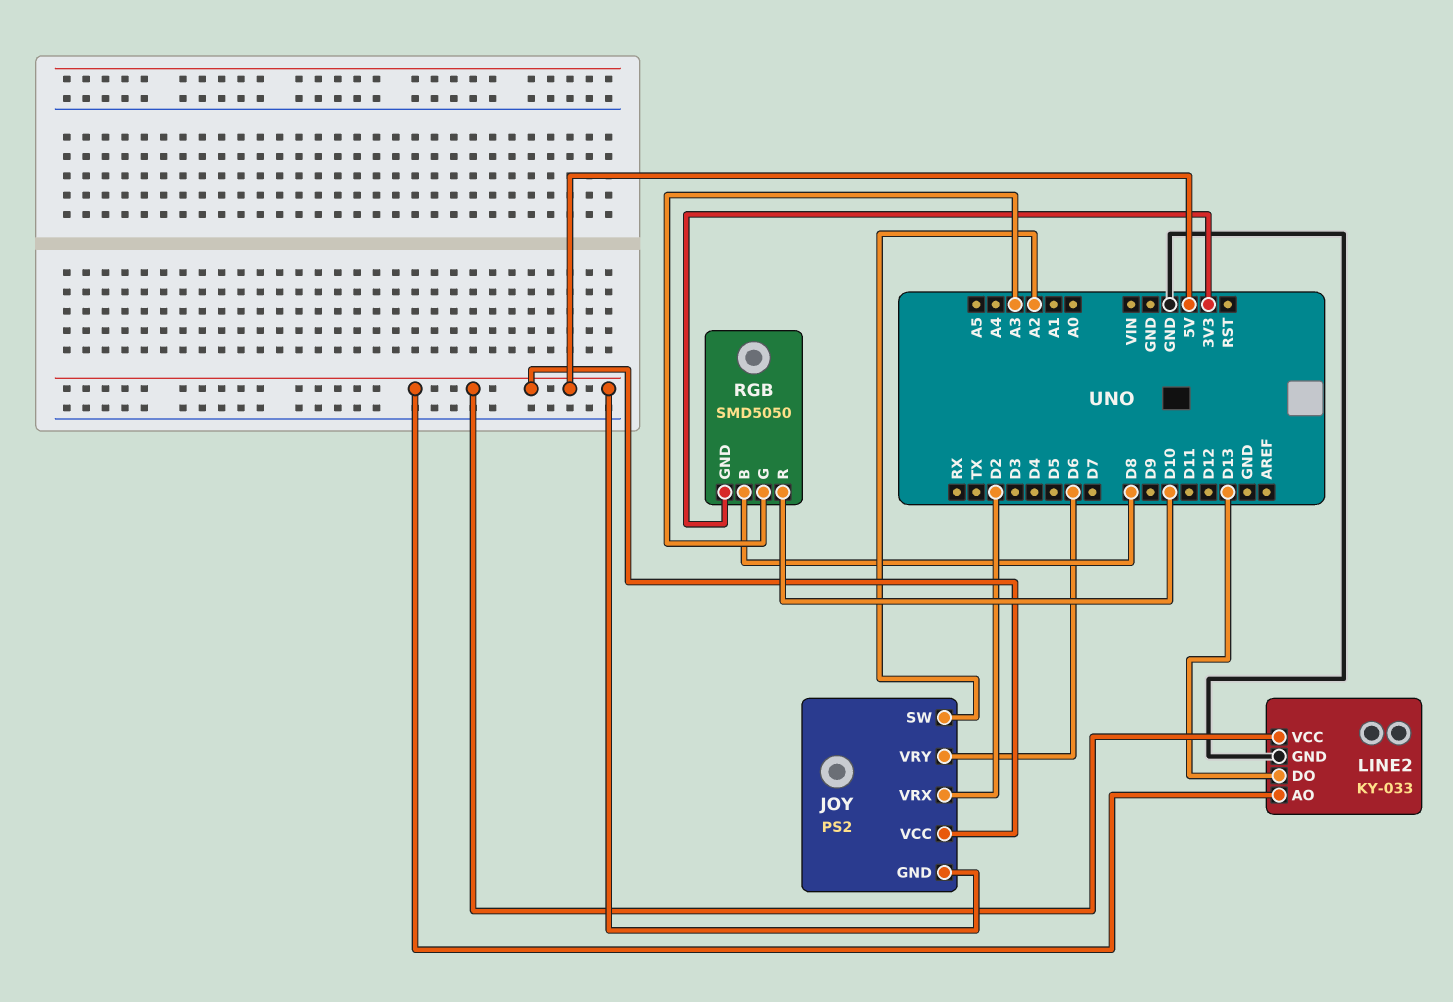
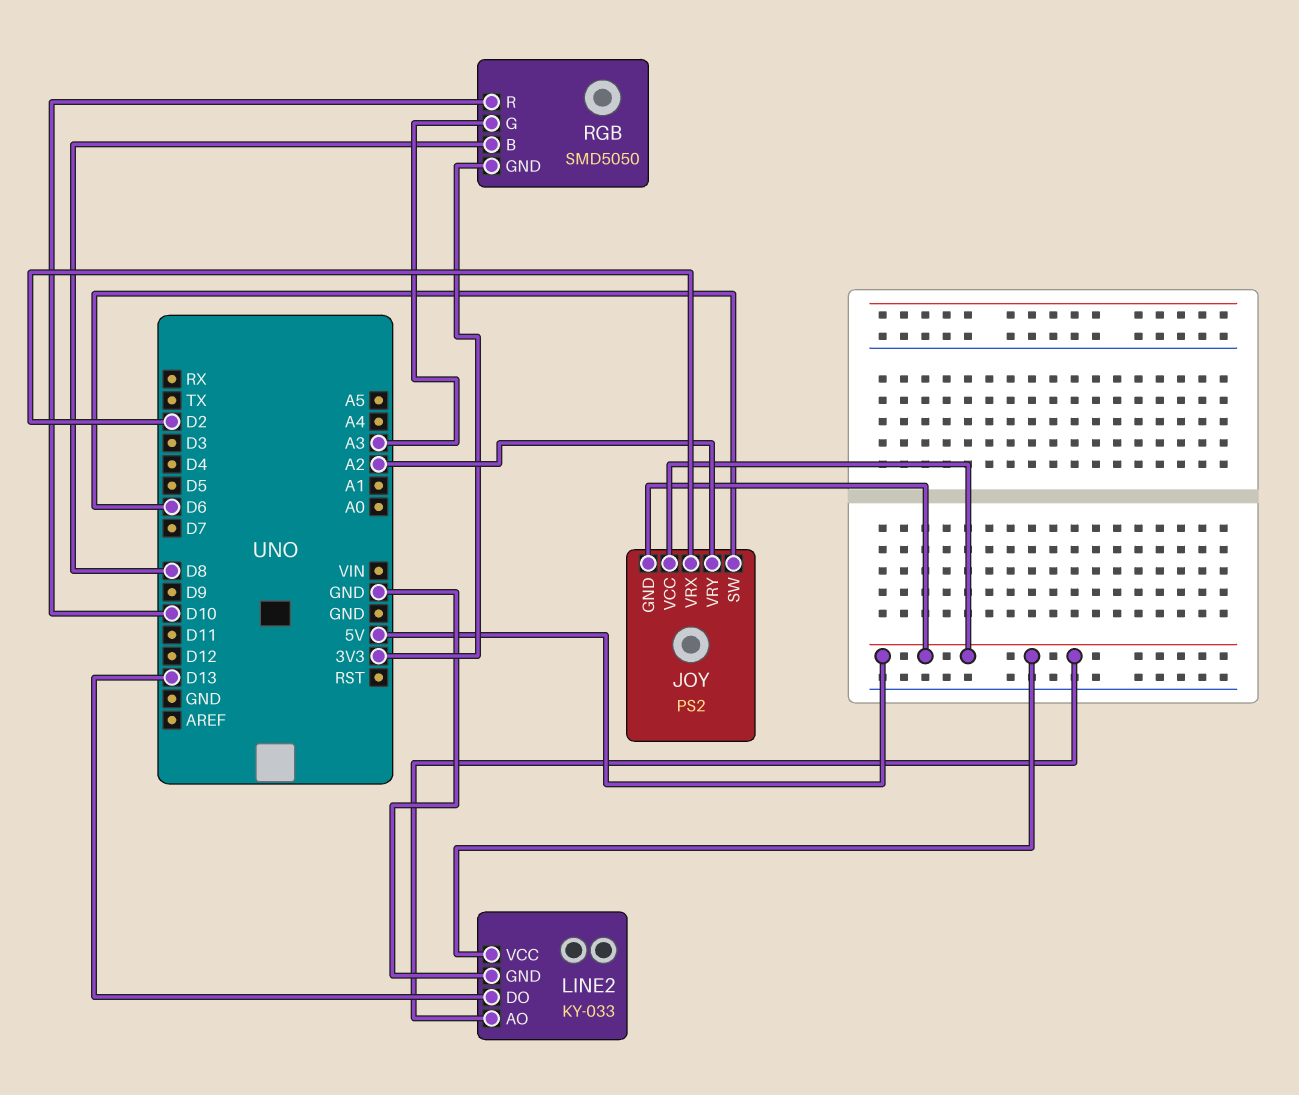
JOY pin SW: A2 -> D6
JOY pin VRY: D6 -> A2

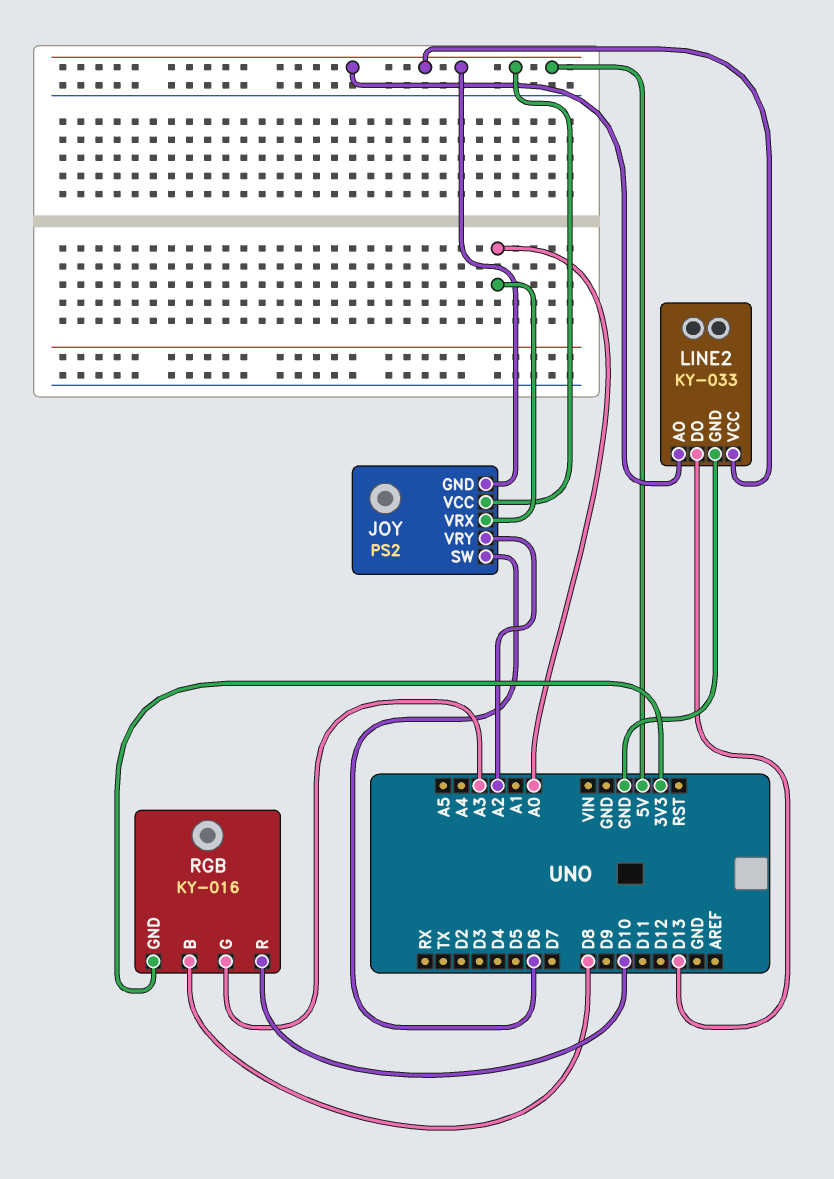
JOY pin VRX: D2 -> A0
RGB: SMD5050 -> KY-016

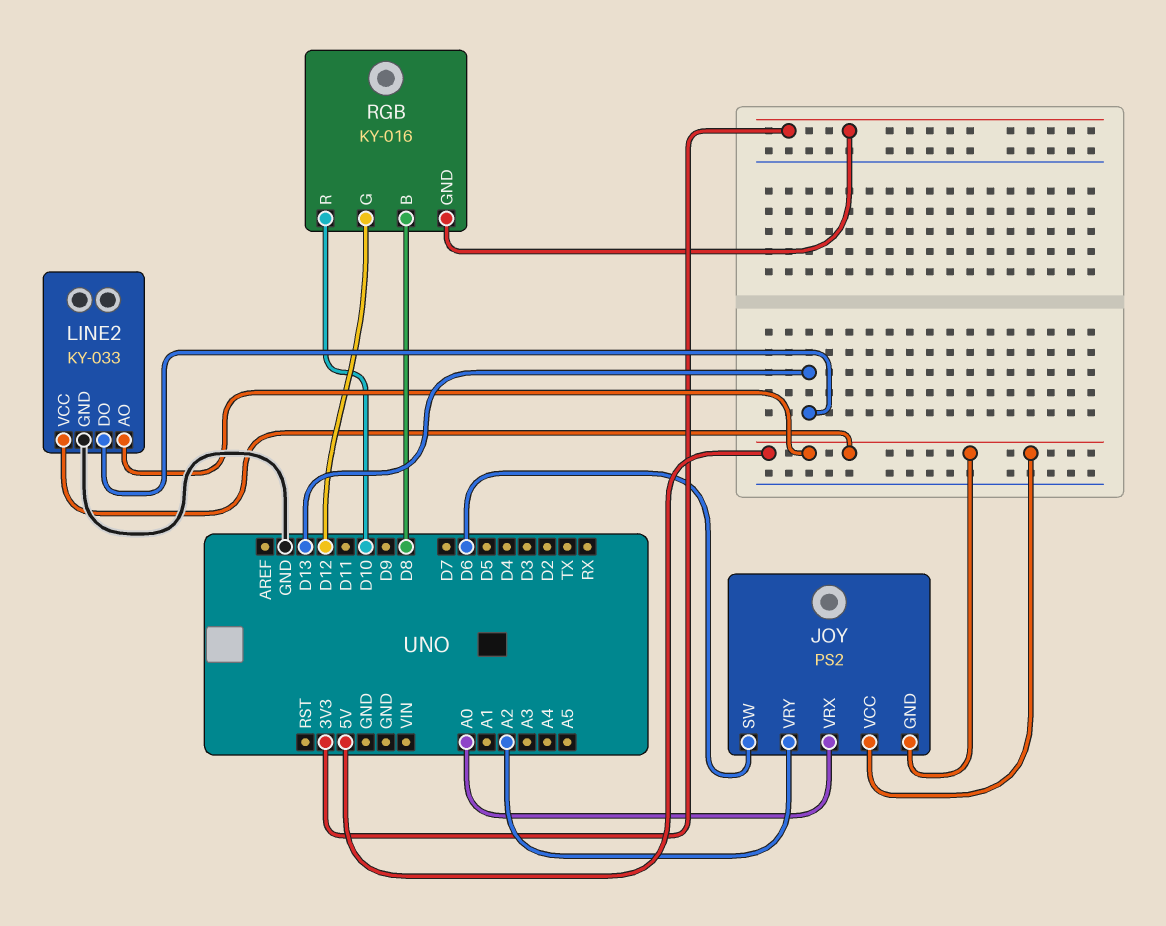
RGB pin G: A3 -> D12

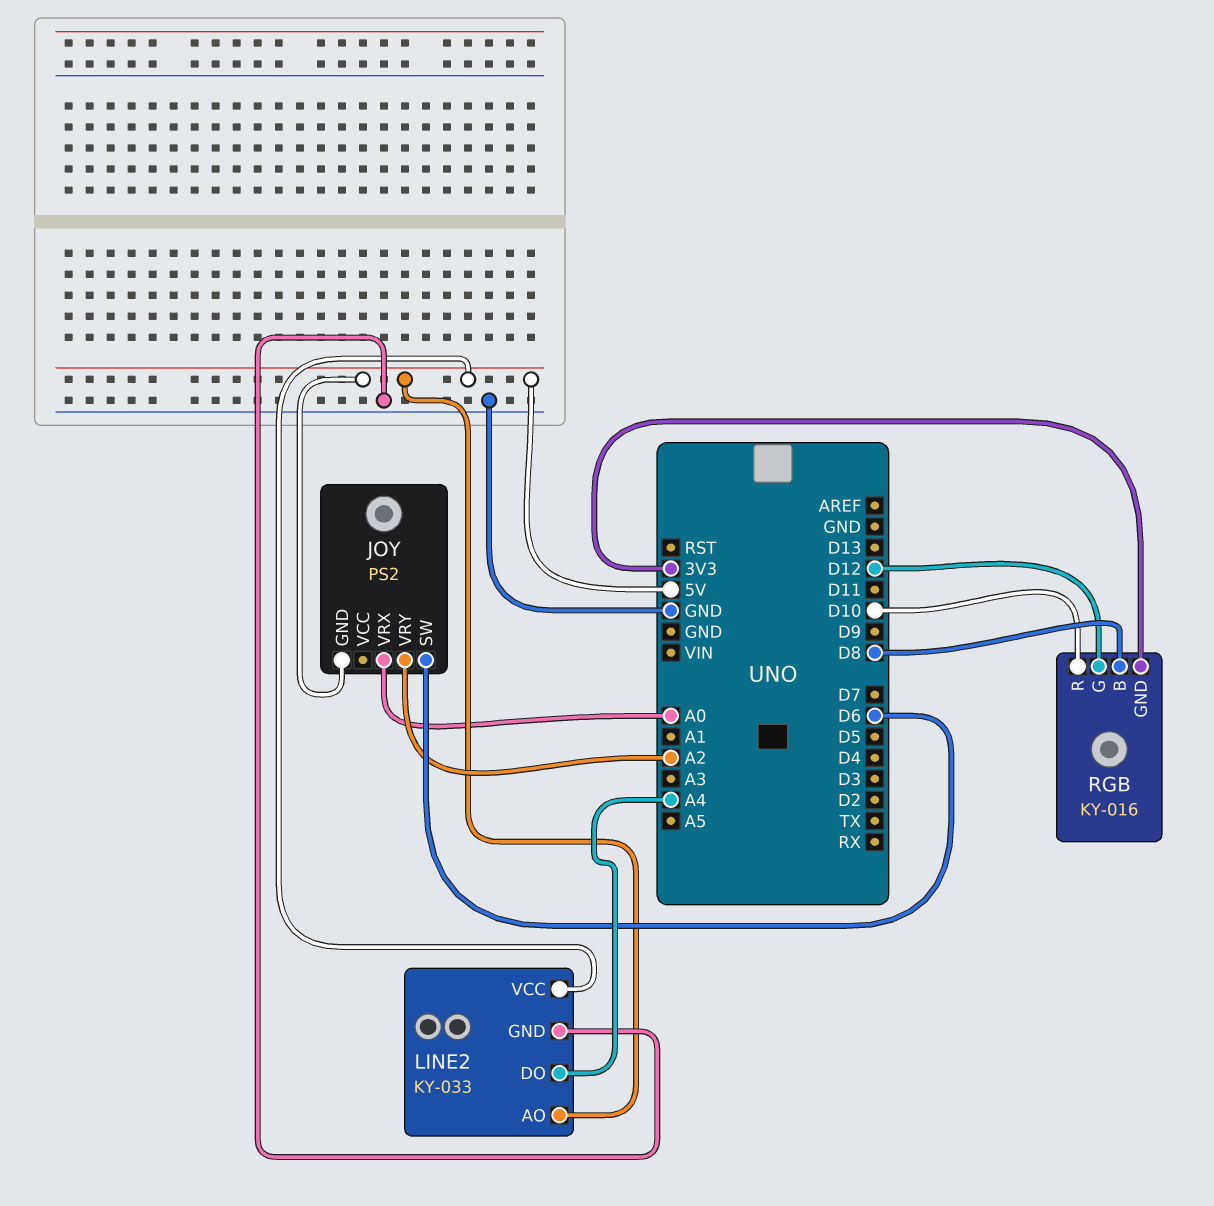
JOY pin VCC: 5V -> none
LINE2 pin DO: D13 -> A4

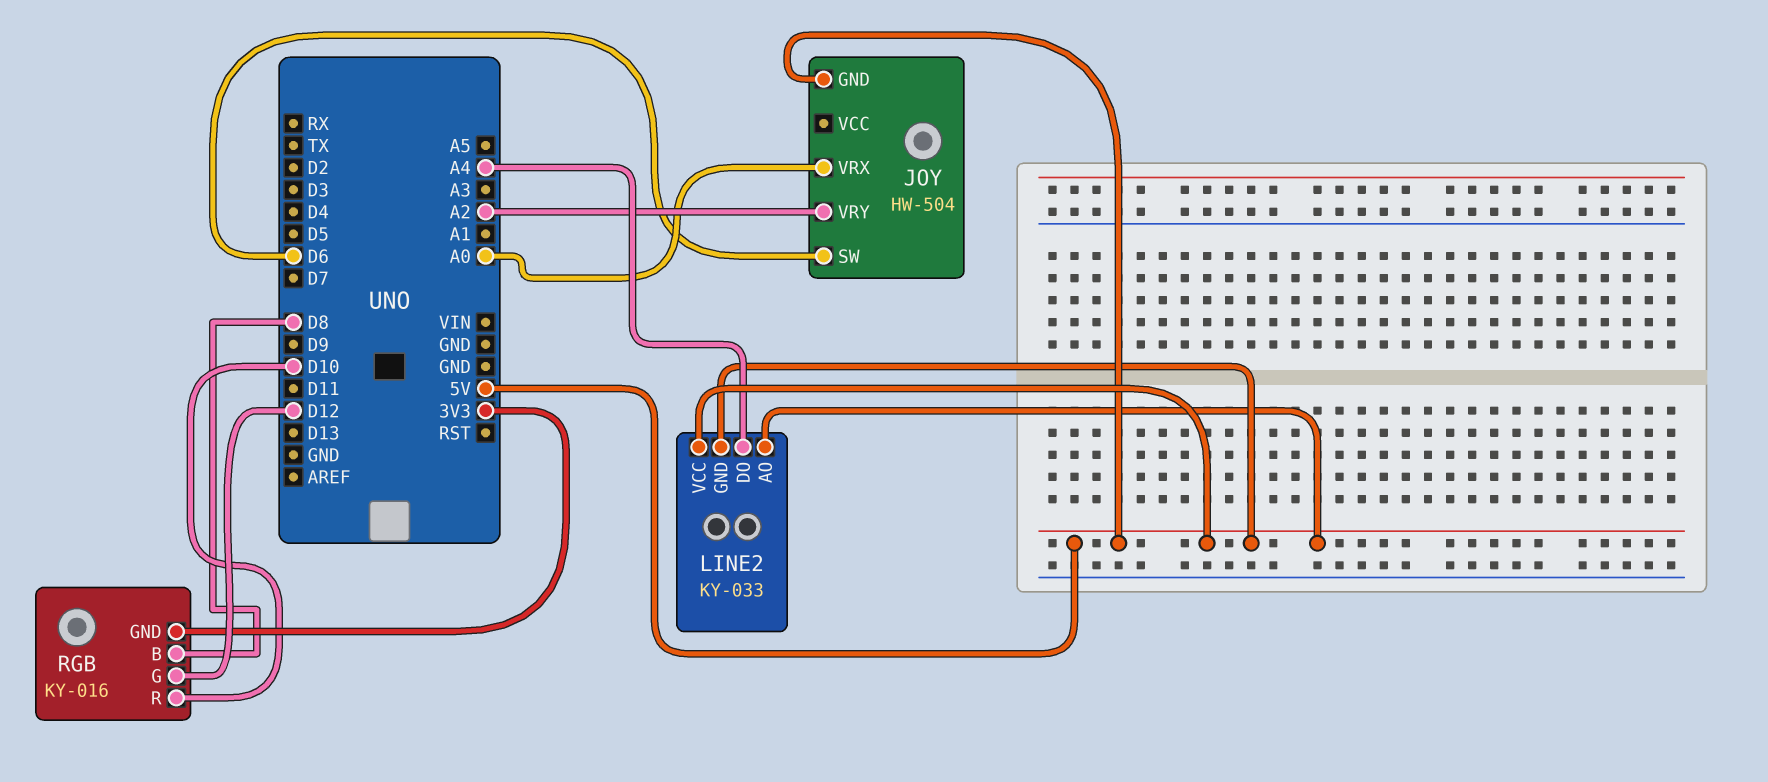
JOY: PS2 -> HW-504
LINE2 pin GND: GND -> 5V

